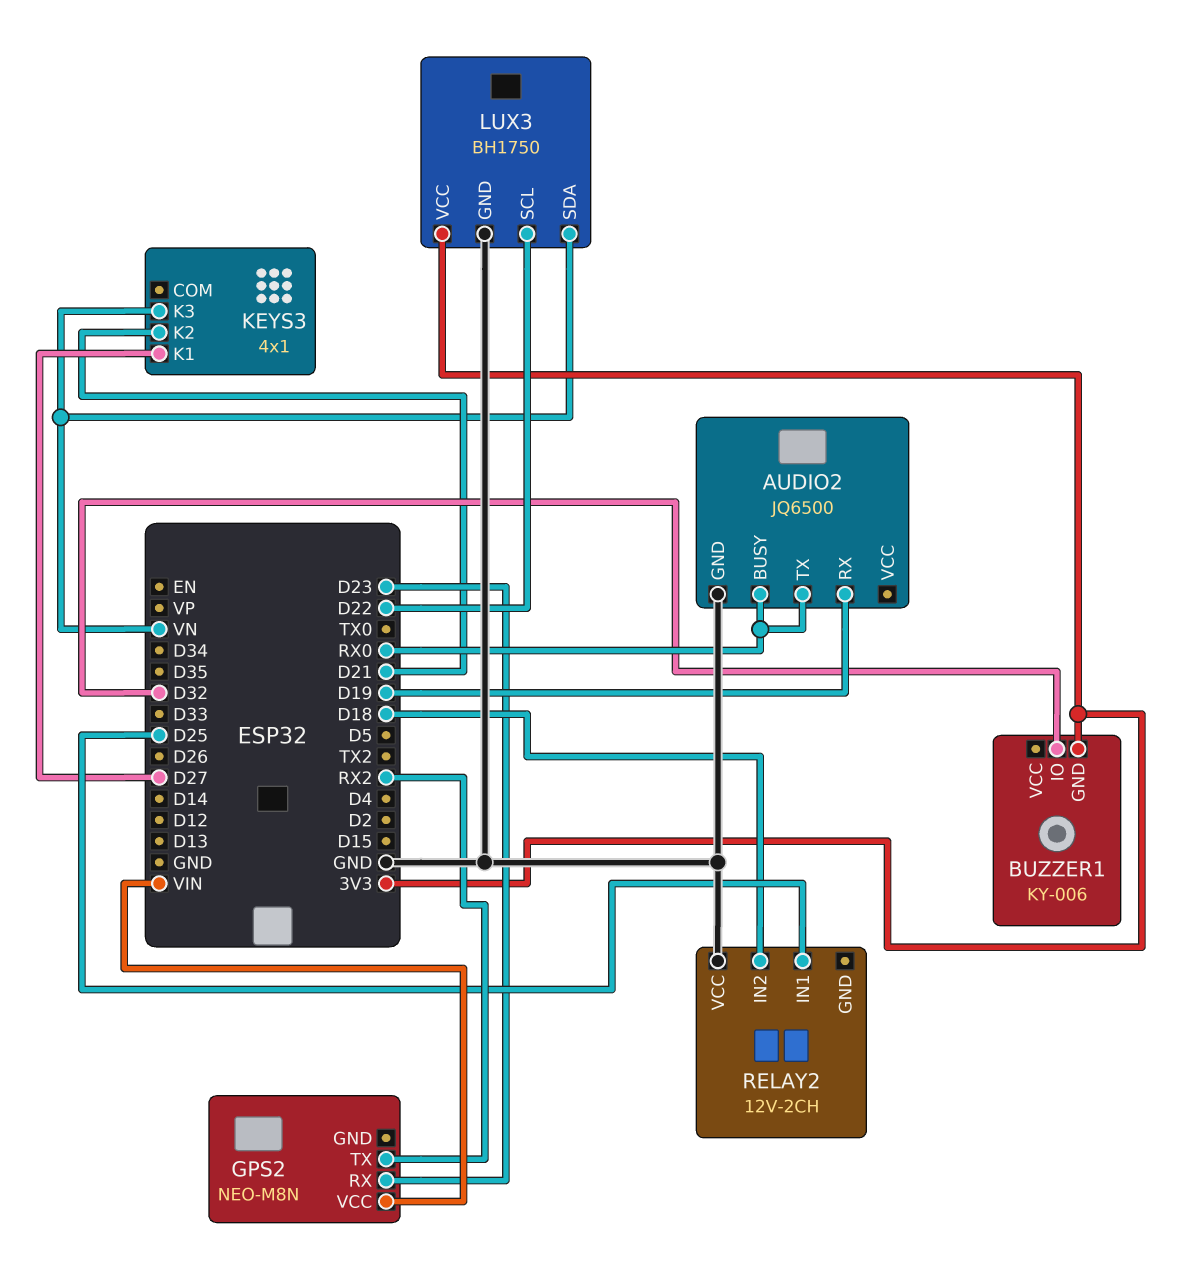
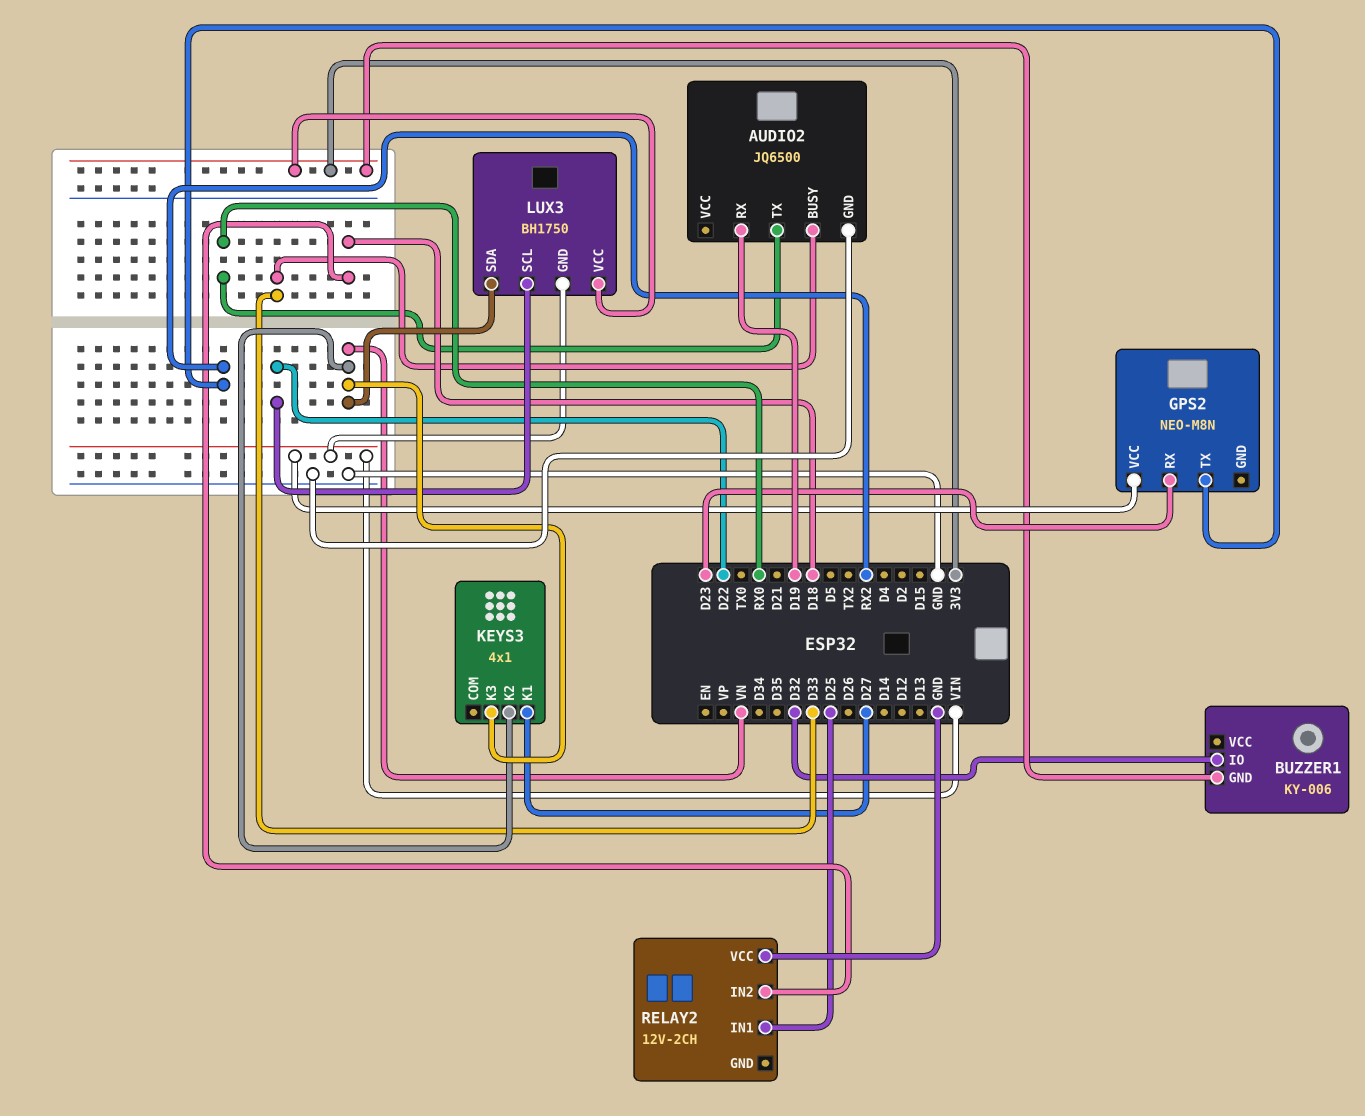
AUDIO2 pin BUSY: RX0 -> D33
KEYS3 pin K2: D21 -> VN
LUX3 pin GND: GND -> VIN

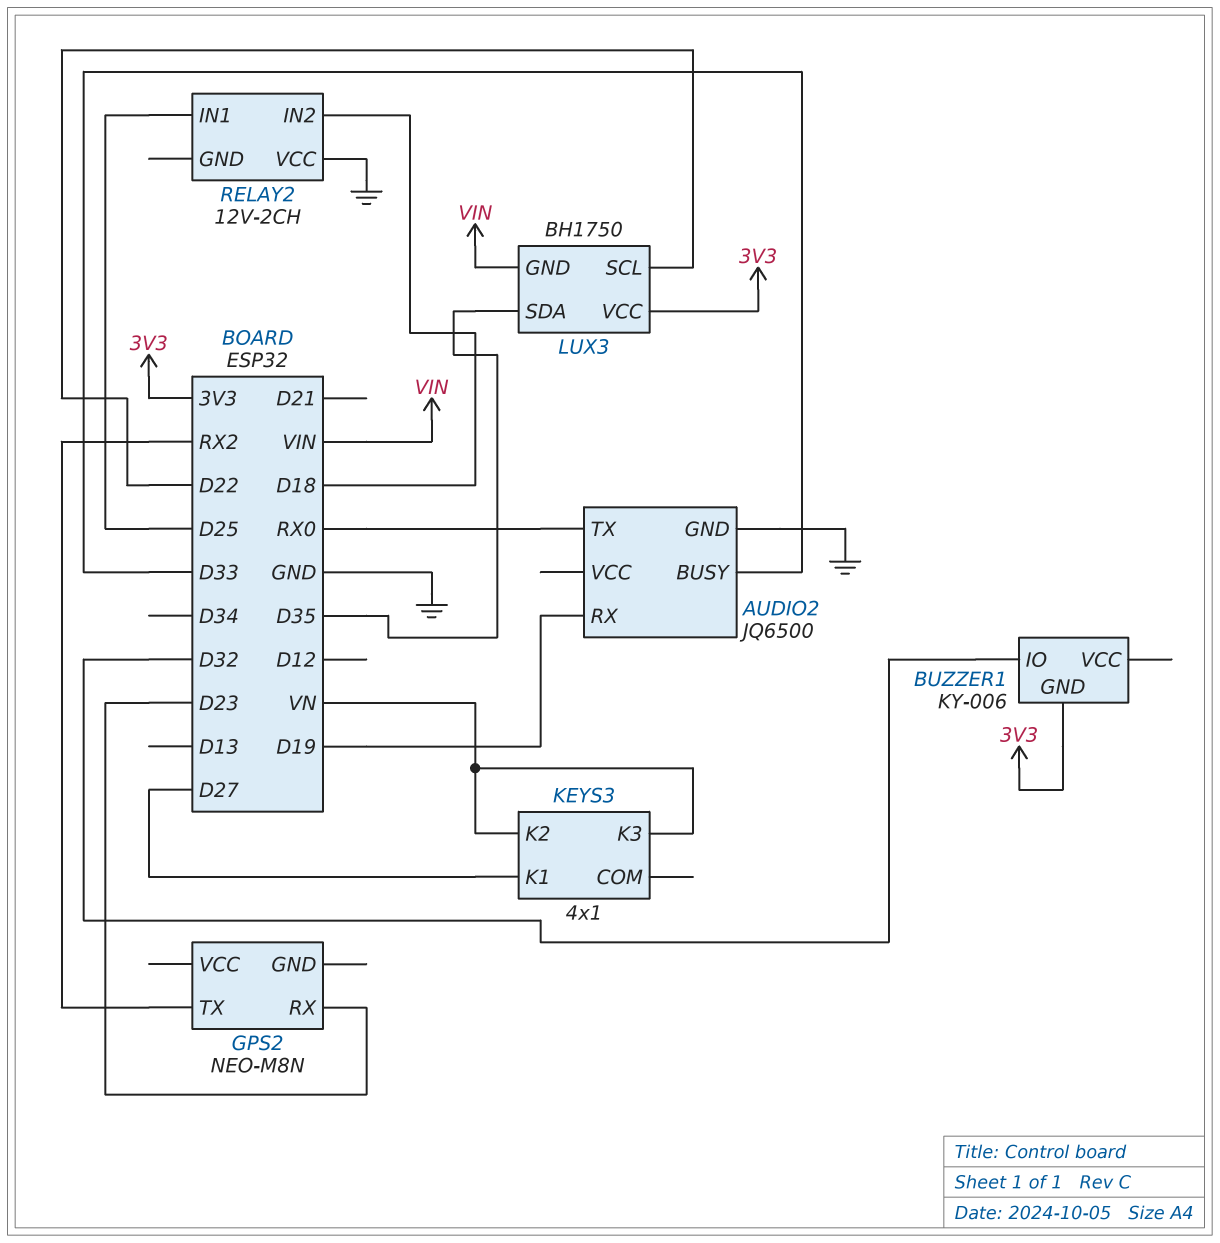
GPS2 pin VCC: VIN -> none
LUX3 pin SDA: VN -> D35

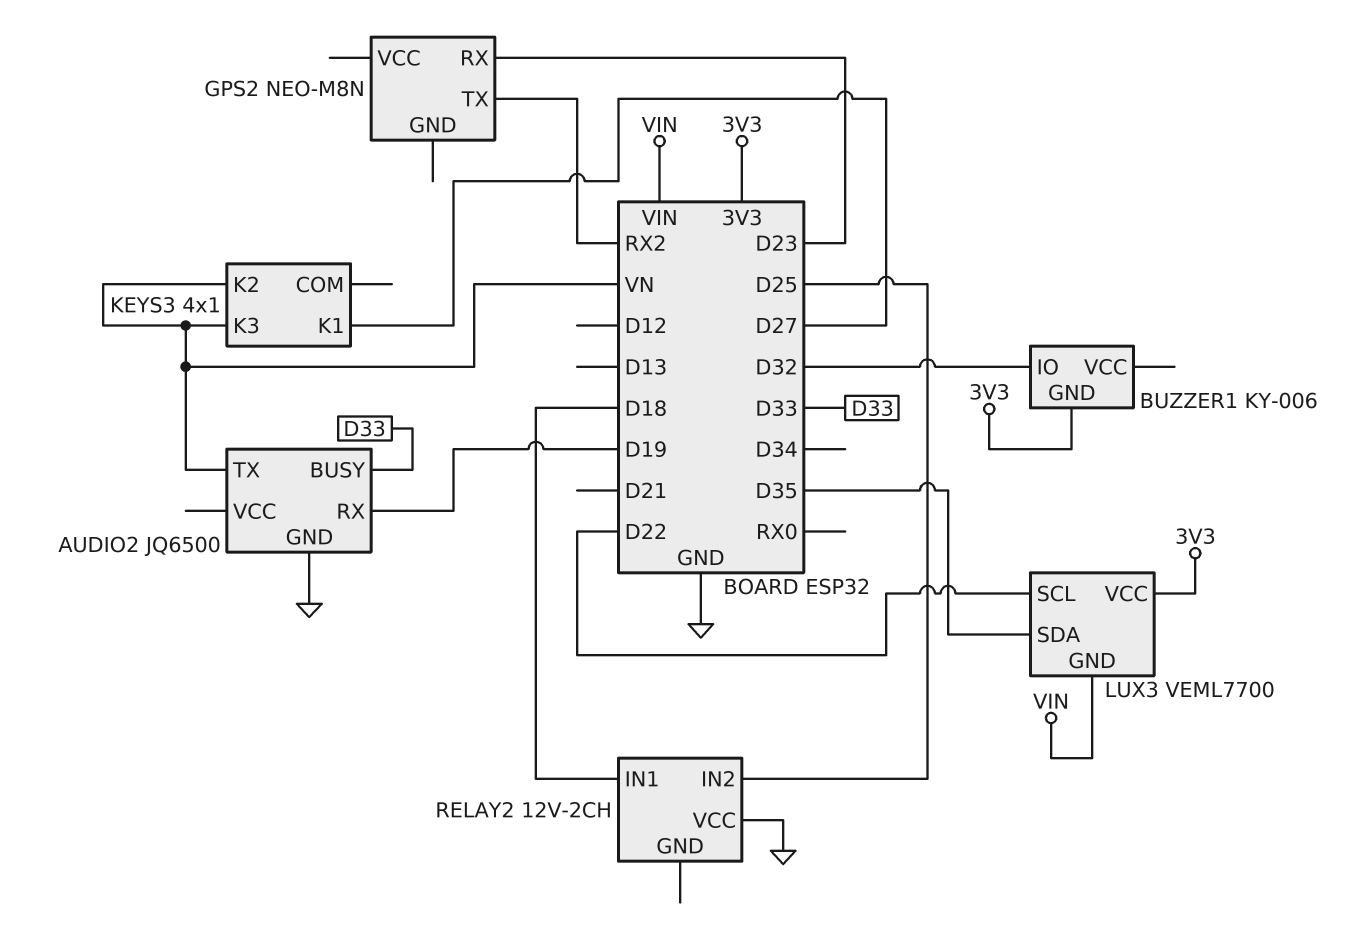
AUDIO2 pin TX: RX0 -> VN
LUX3: BH1750 -> VEML7700
RELAY2 pin IN1: D25 -> D18
RELAY2 pin IN2: D18 -> D25

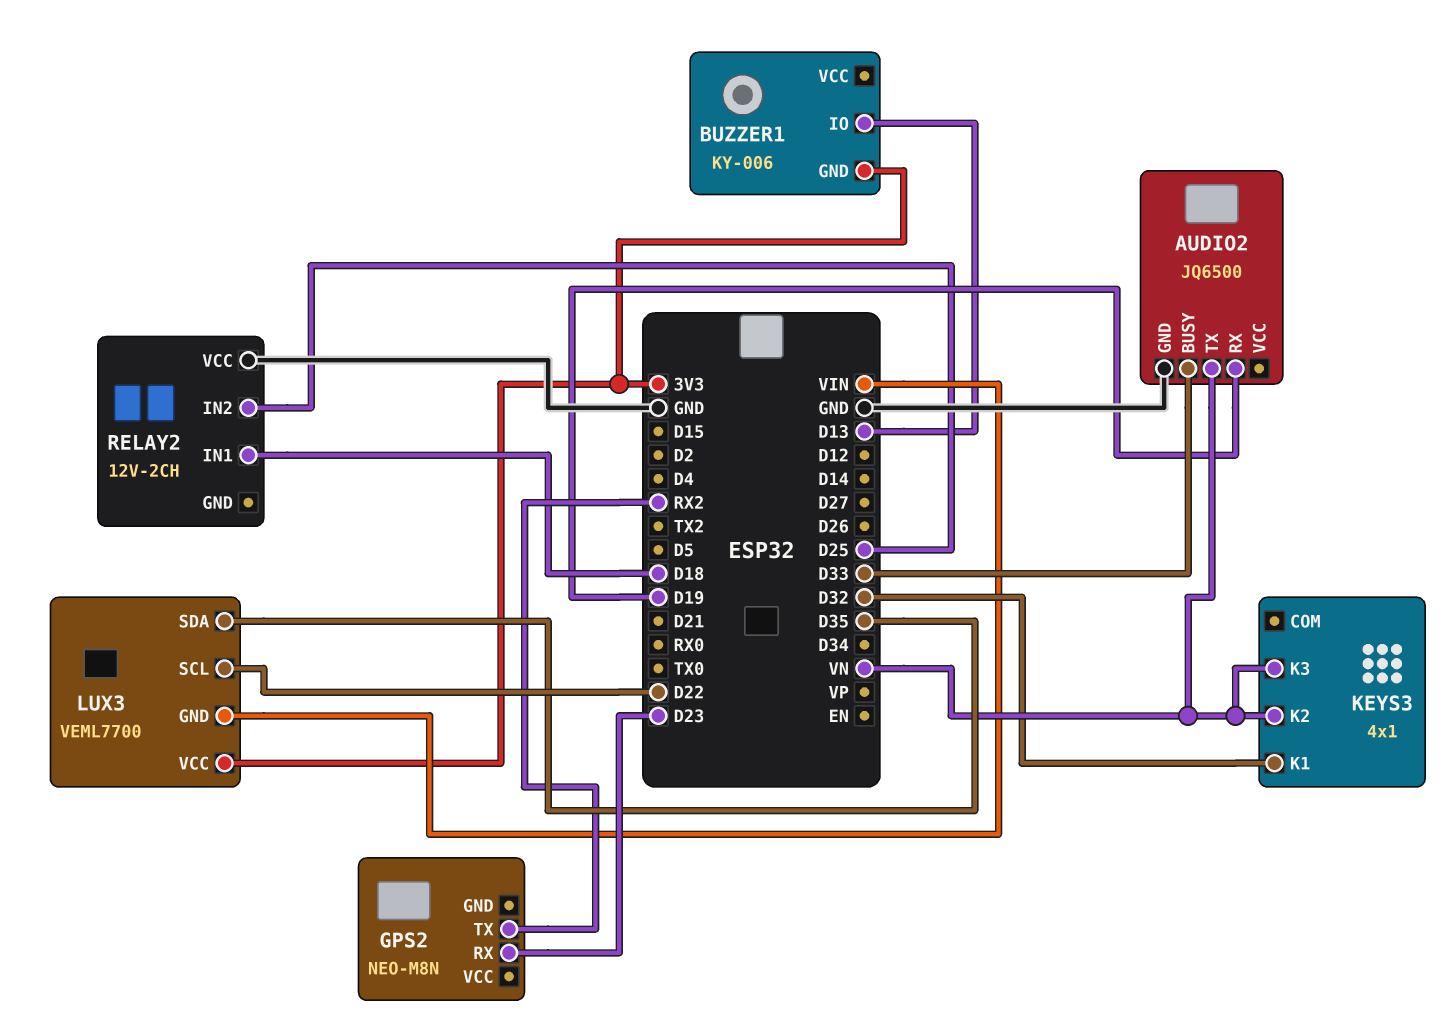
BUZZER1 pin IO: D32 -> D13
KEYS3 pin K1: D27 -> D32

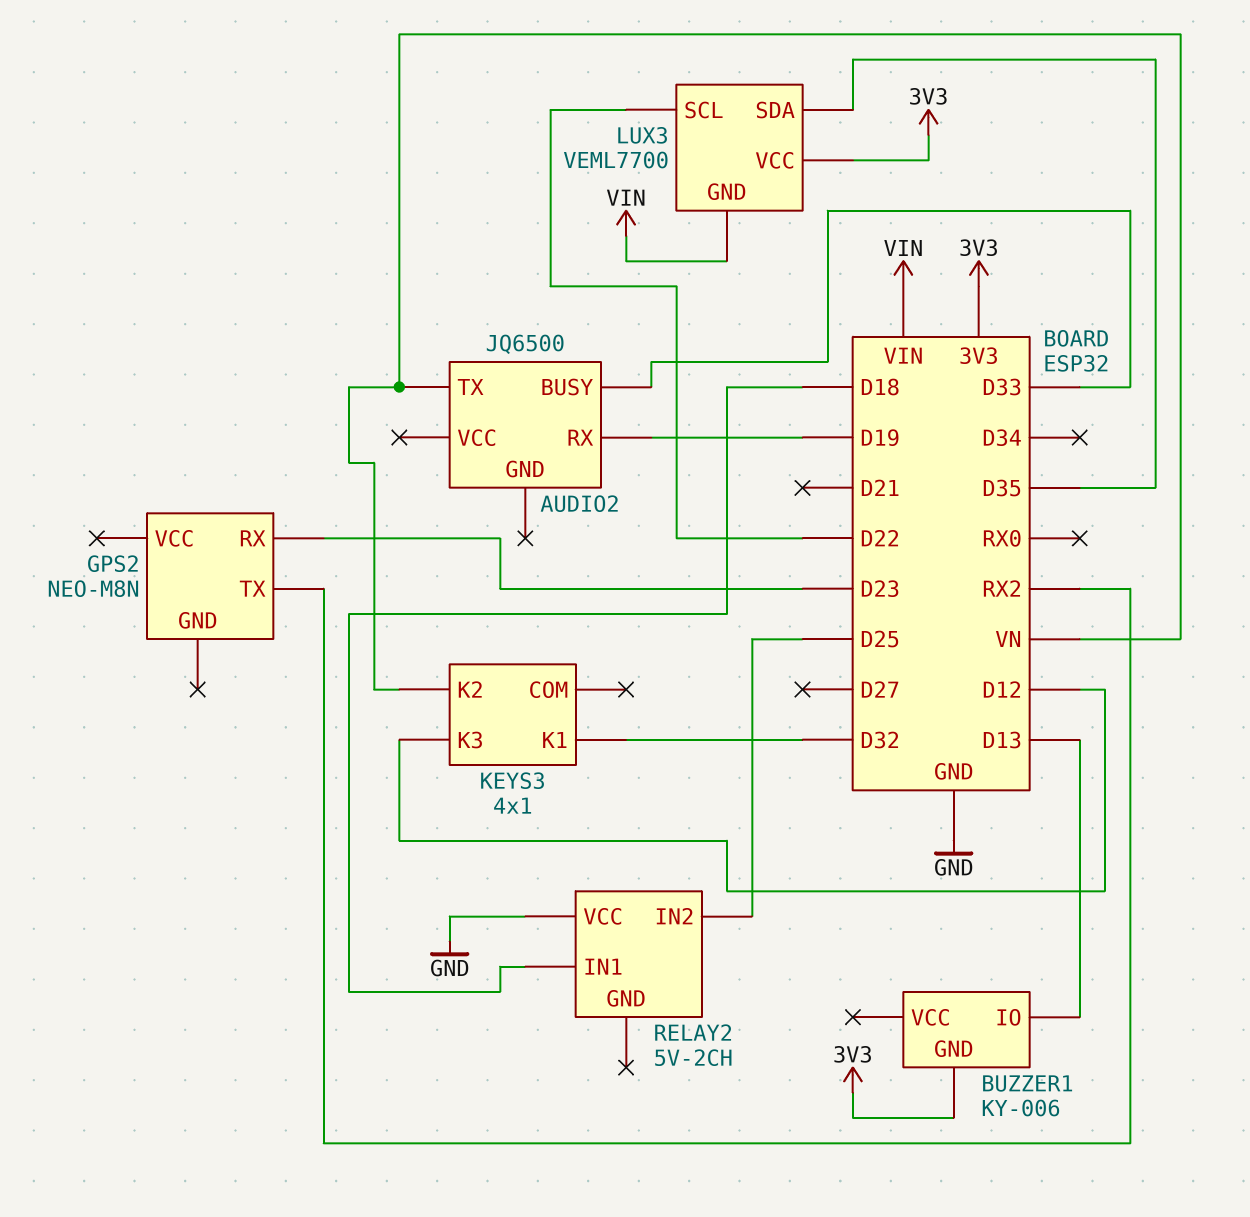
AUDIO2 pin GND: GND -> none
KEYS3 pin K3: VN -> D12
RELAY2: 12V-2CH -> 5V-2CH

